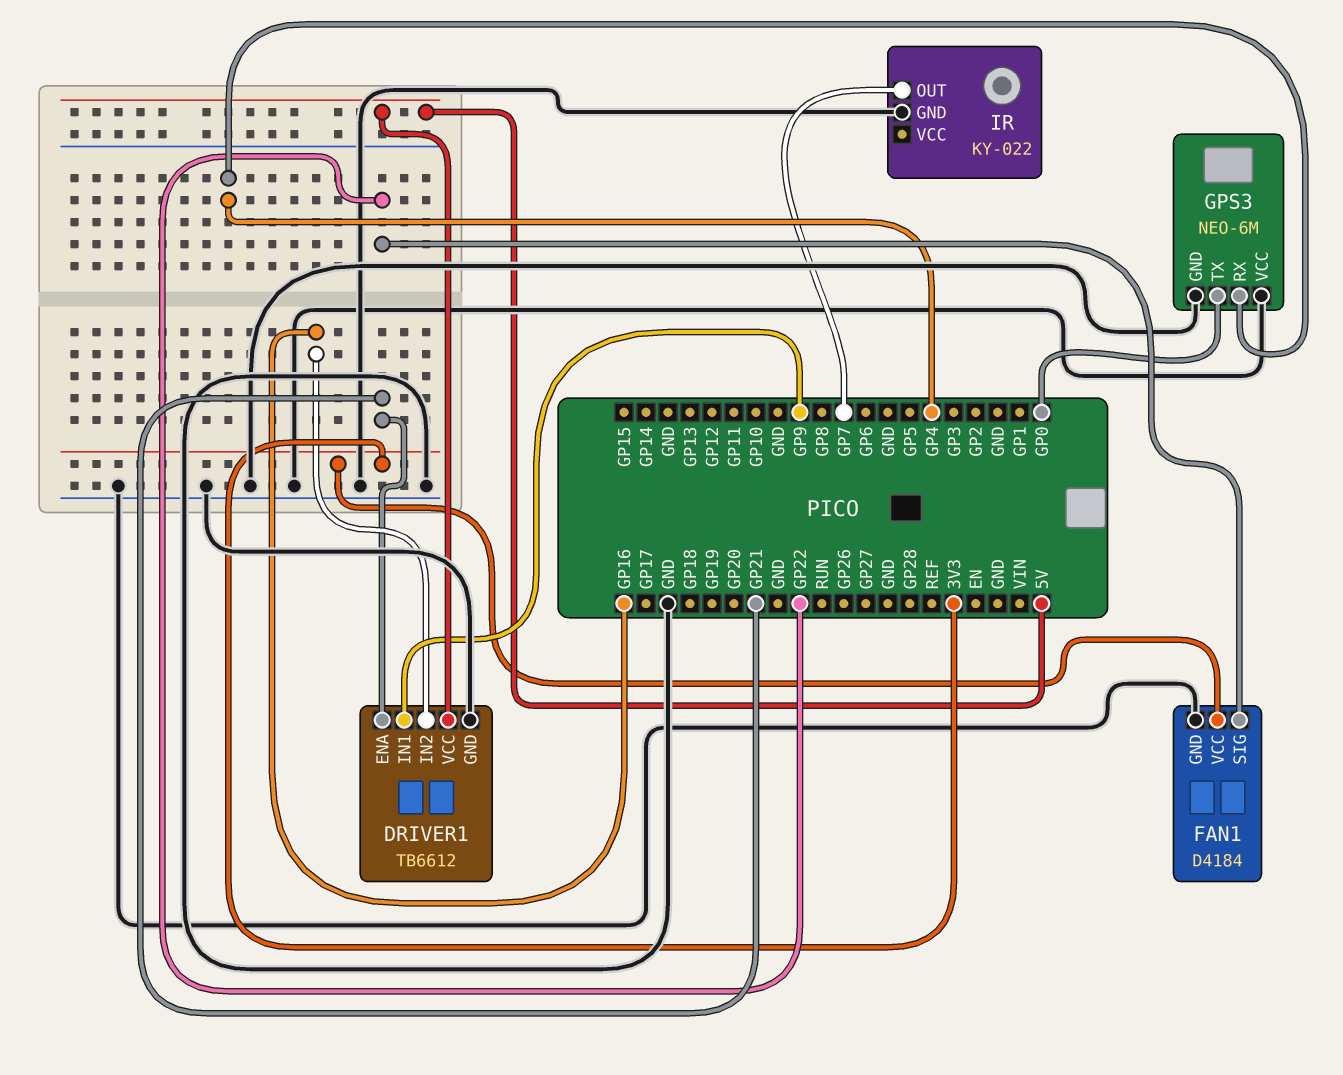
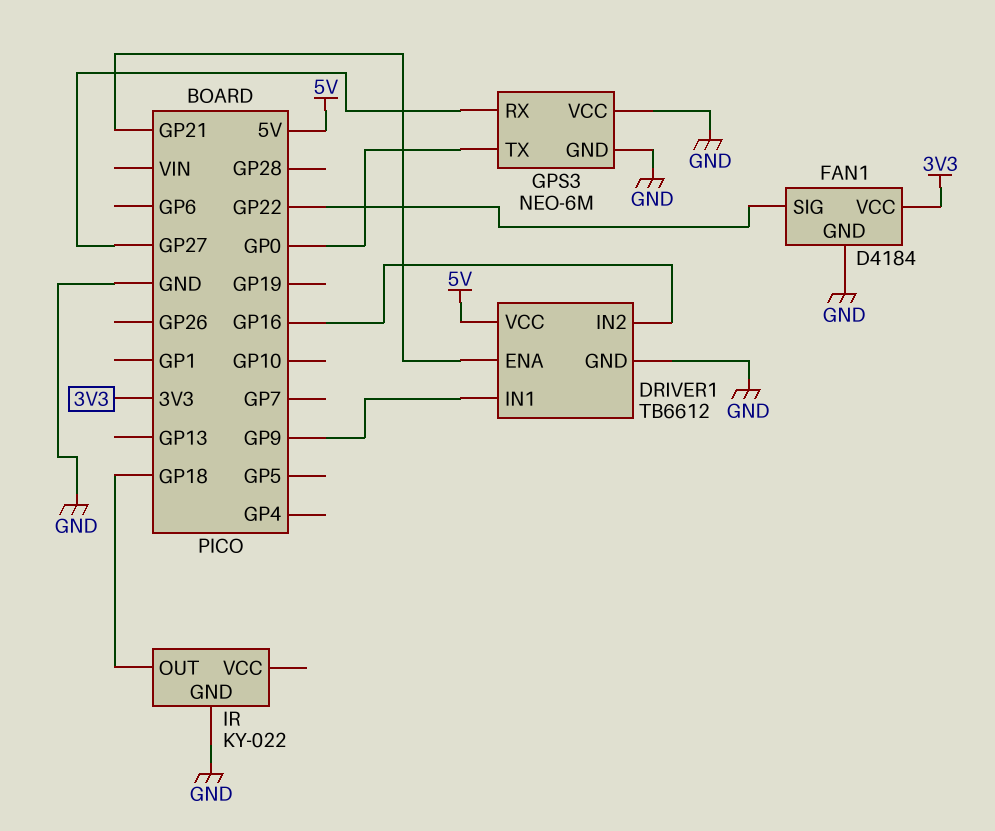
GPS3 pin RX: GP4 -> GP27
IR pin OUT: GP7 -> GP18

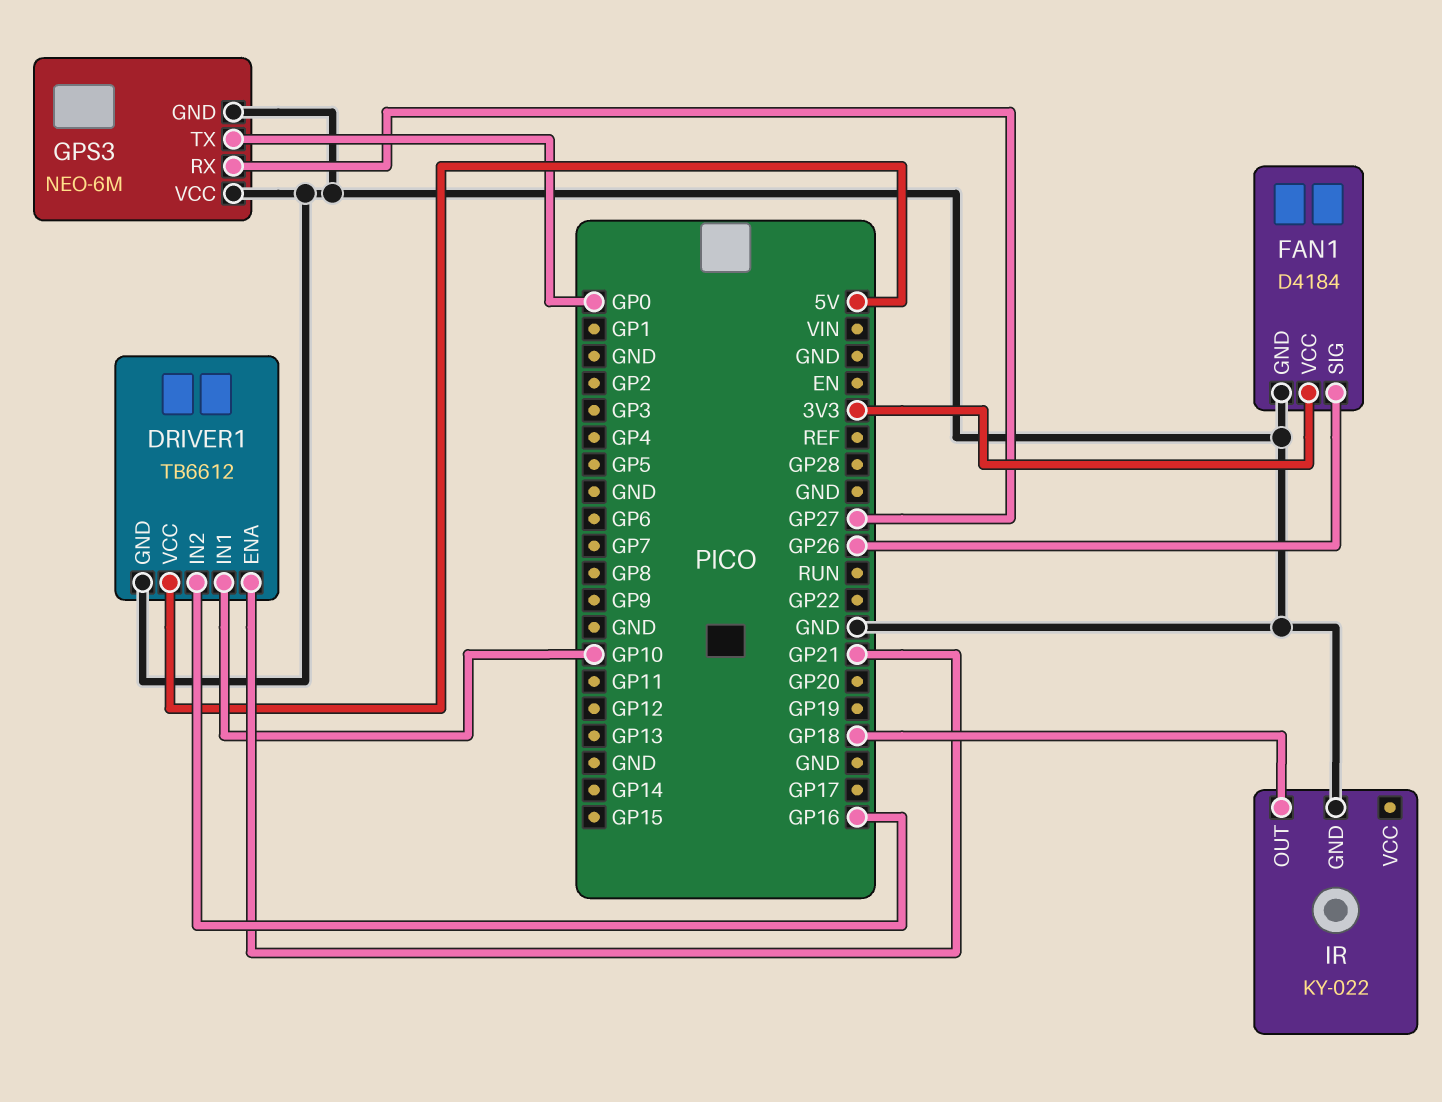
DRIVER1 pin IN1: GP9 -> GP10
FAN1 pin SIG: GP22 -> GP26

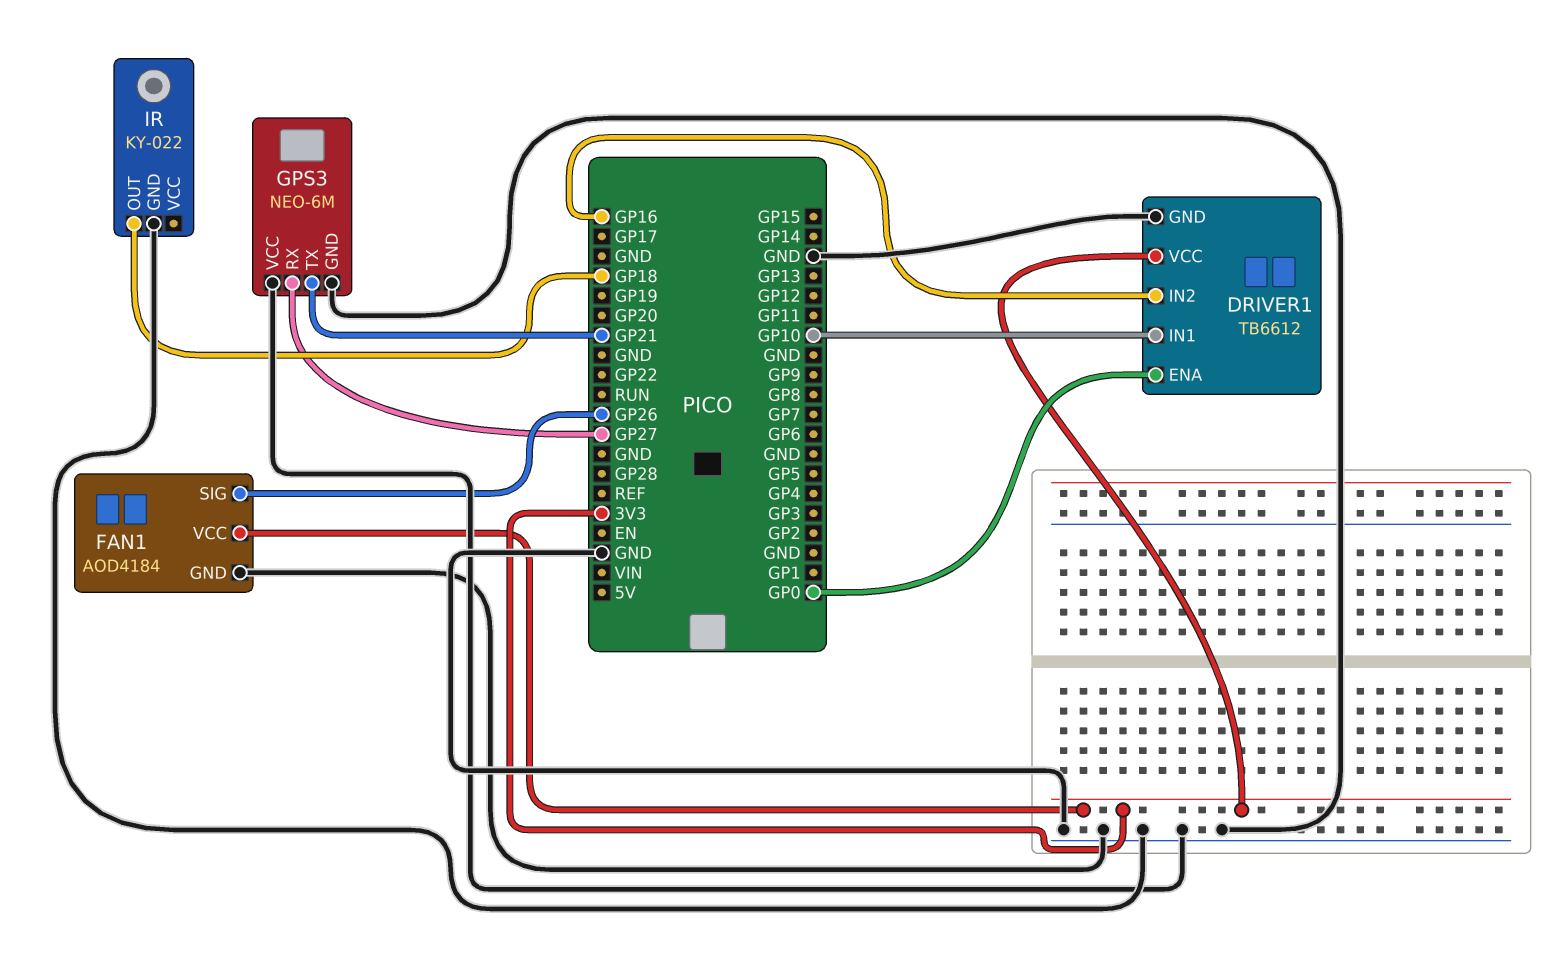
DRIVER1 pin ENA: GP21 -> GP0
DRIVER1 pin VCC: 5V -> 3V3
FAN1: D4184 -> AOD4184
GPS3 pin TX: GP0 -> GP21

